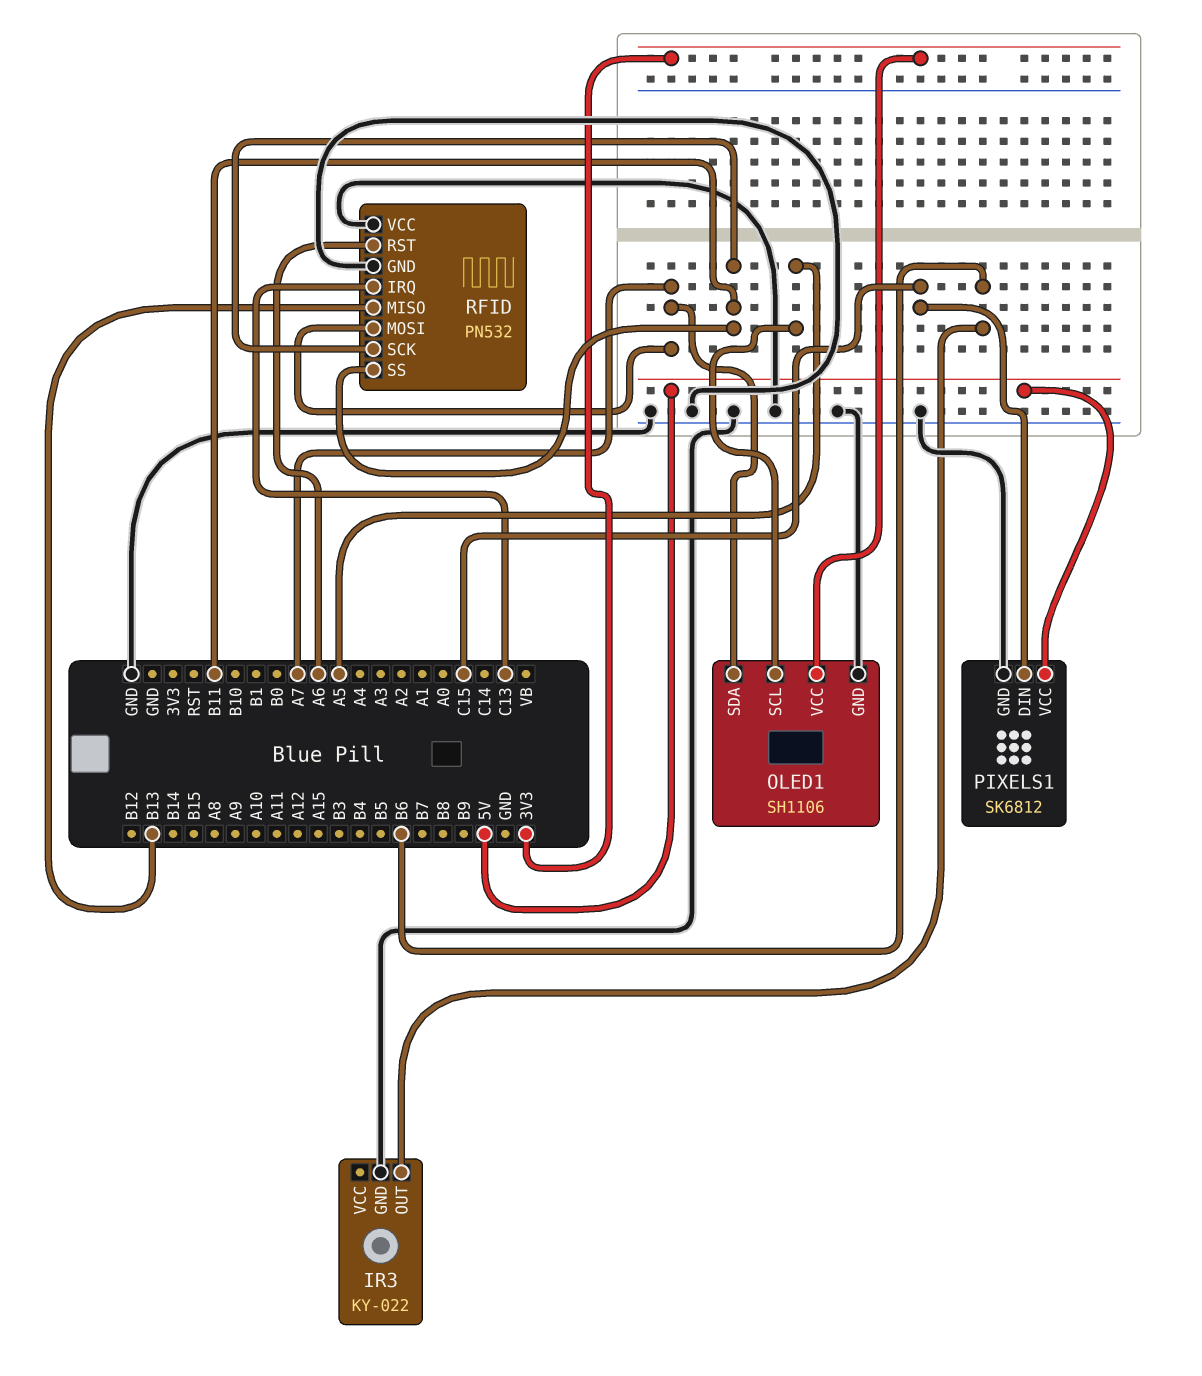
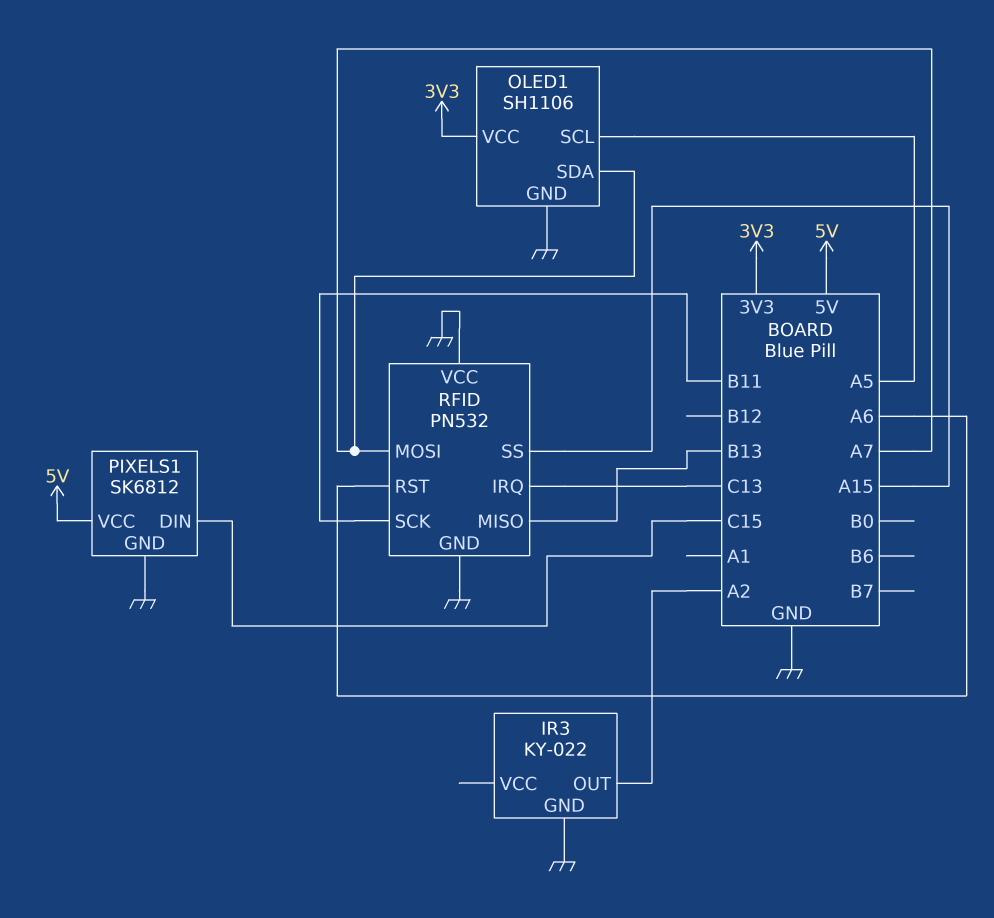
IR3 pin OUT: B6 -> A2
RFID pin SS: B11 -> A15

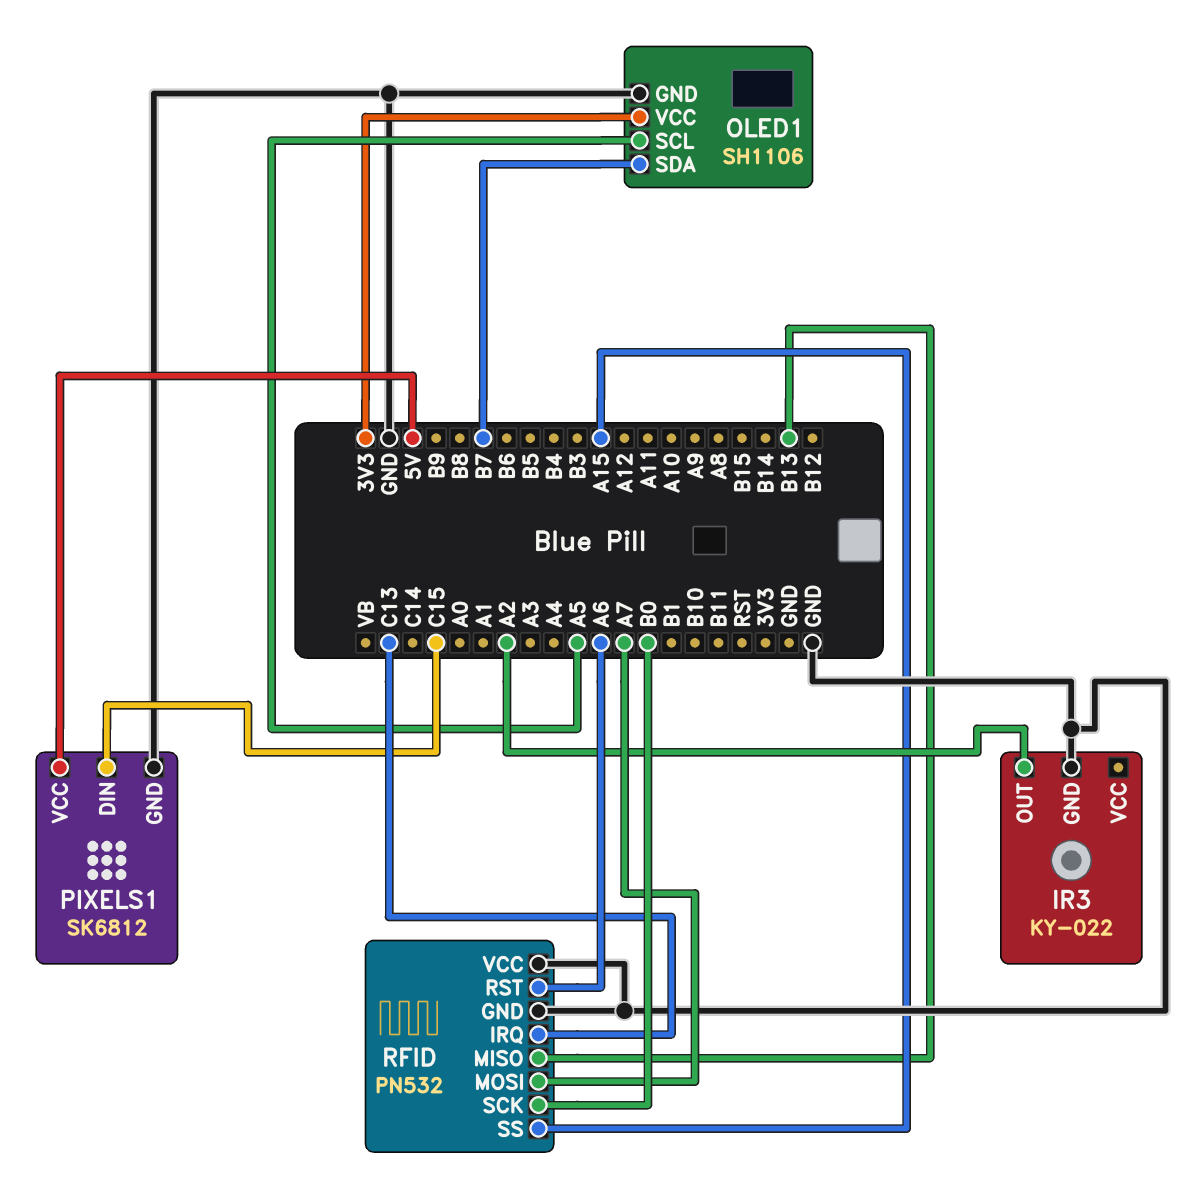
OLED1 pin SDA: A7 -> B7
RFID pin SCK: B11 -> B0

